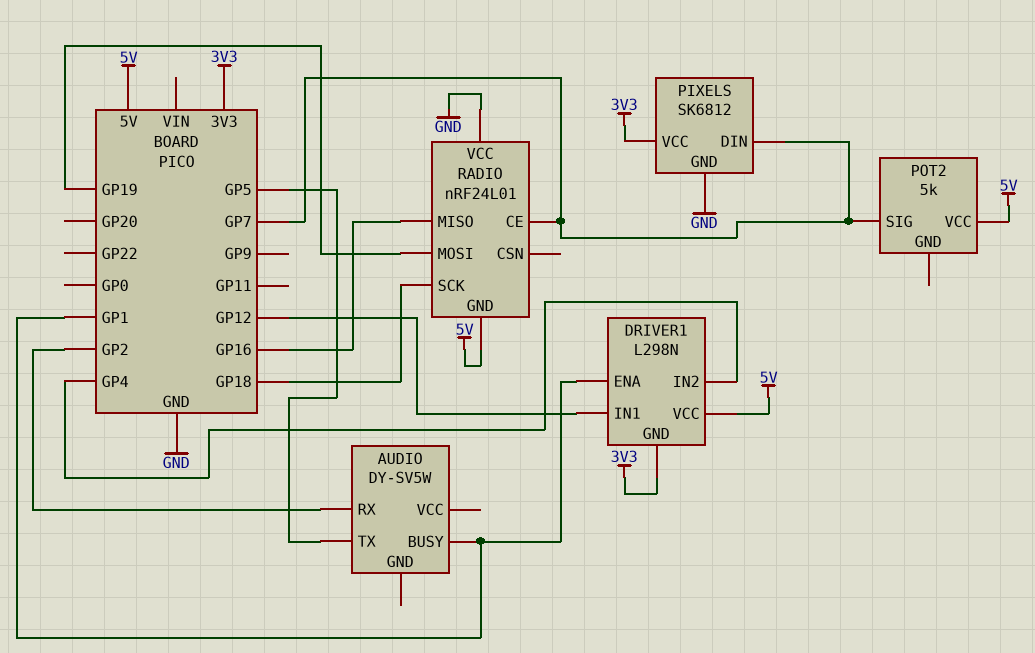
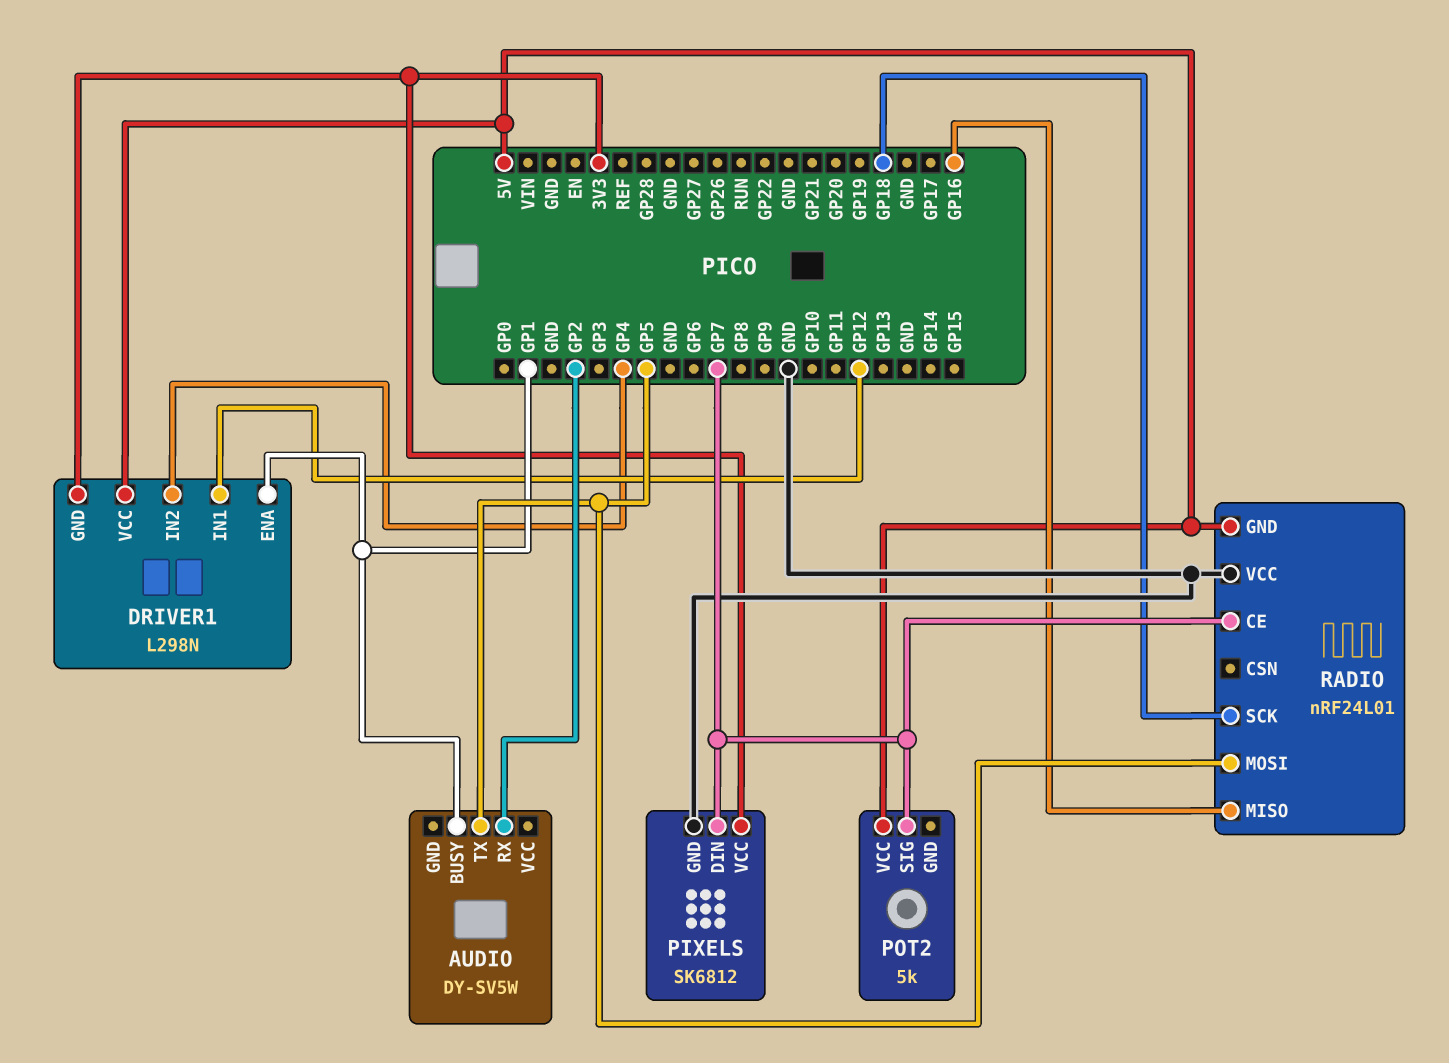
RADIO pin MOSI: GP19 -> GP5

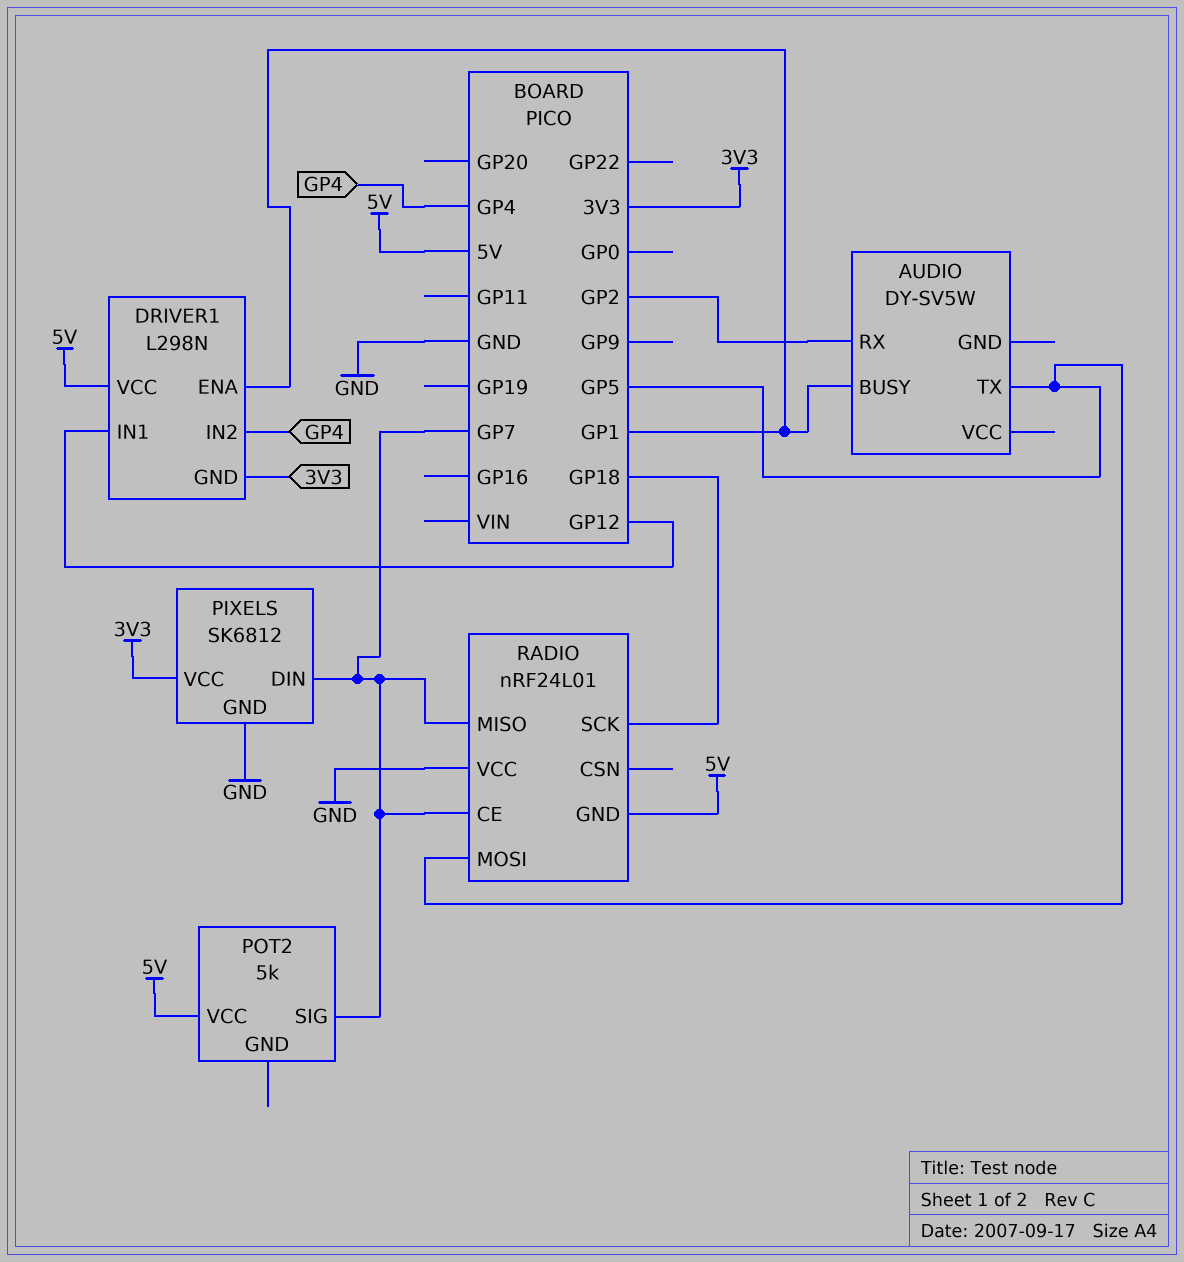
RADIO pin MISO: GP16 -> GP7

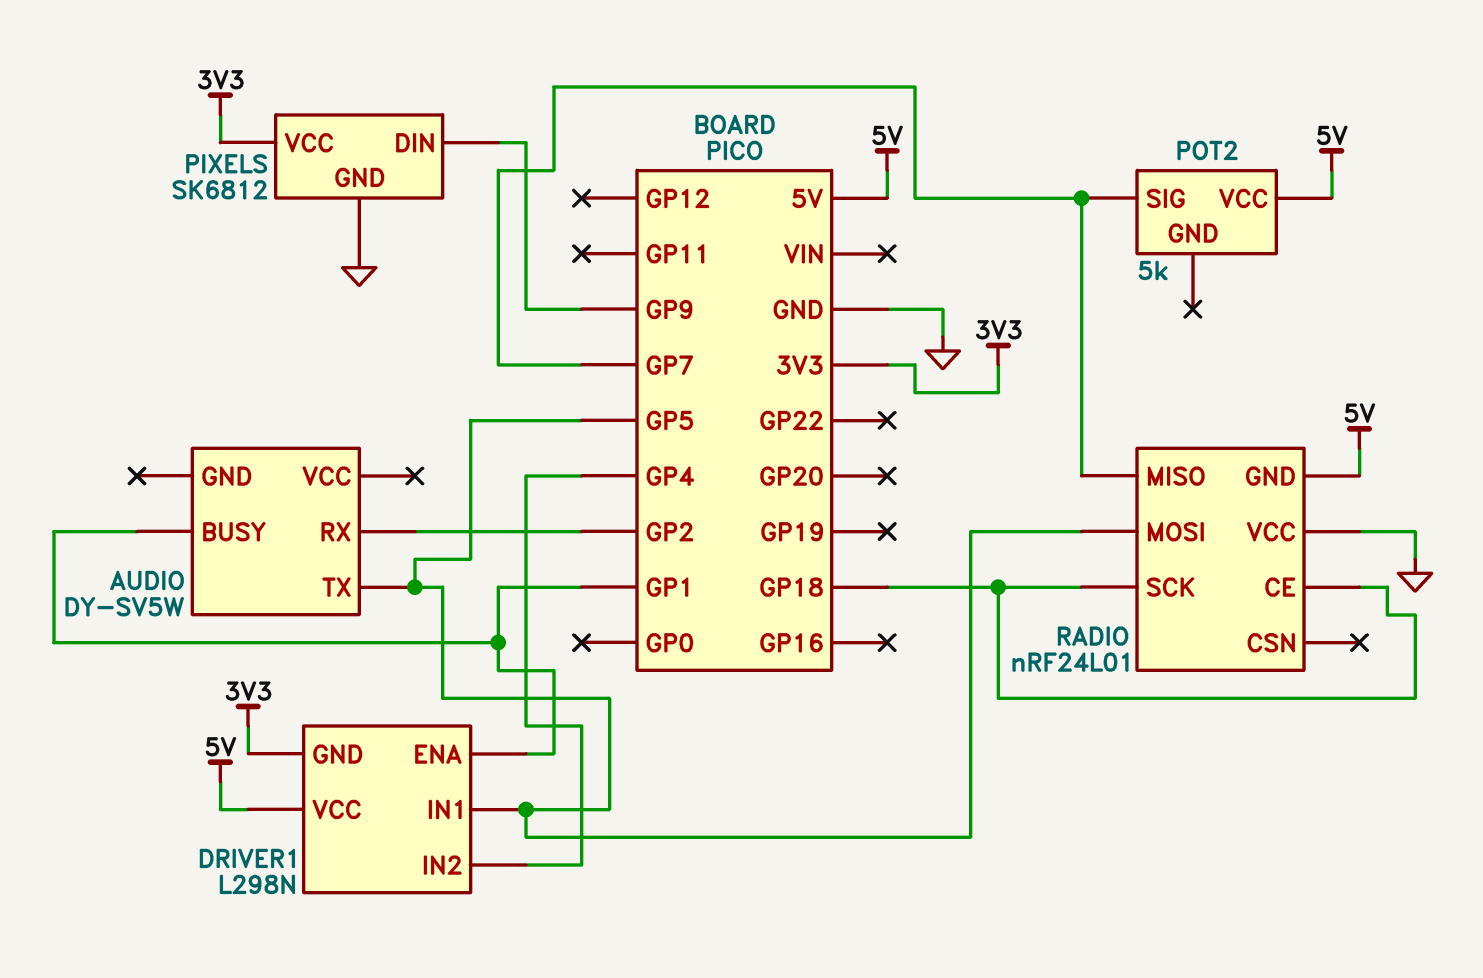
DRIVER1 pin IN1: GP12 -> GP5
PIXELS pin DIN: GP7 -> GP9
RADIO pin CE: GP7 -> GP18

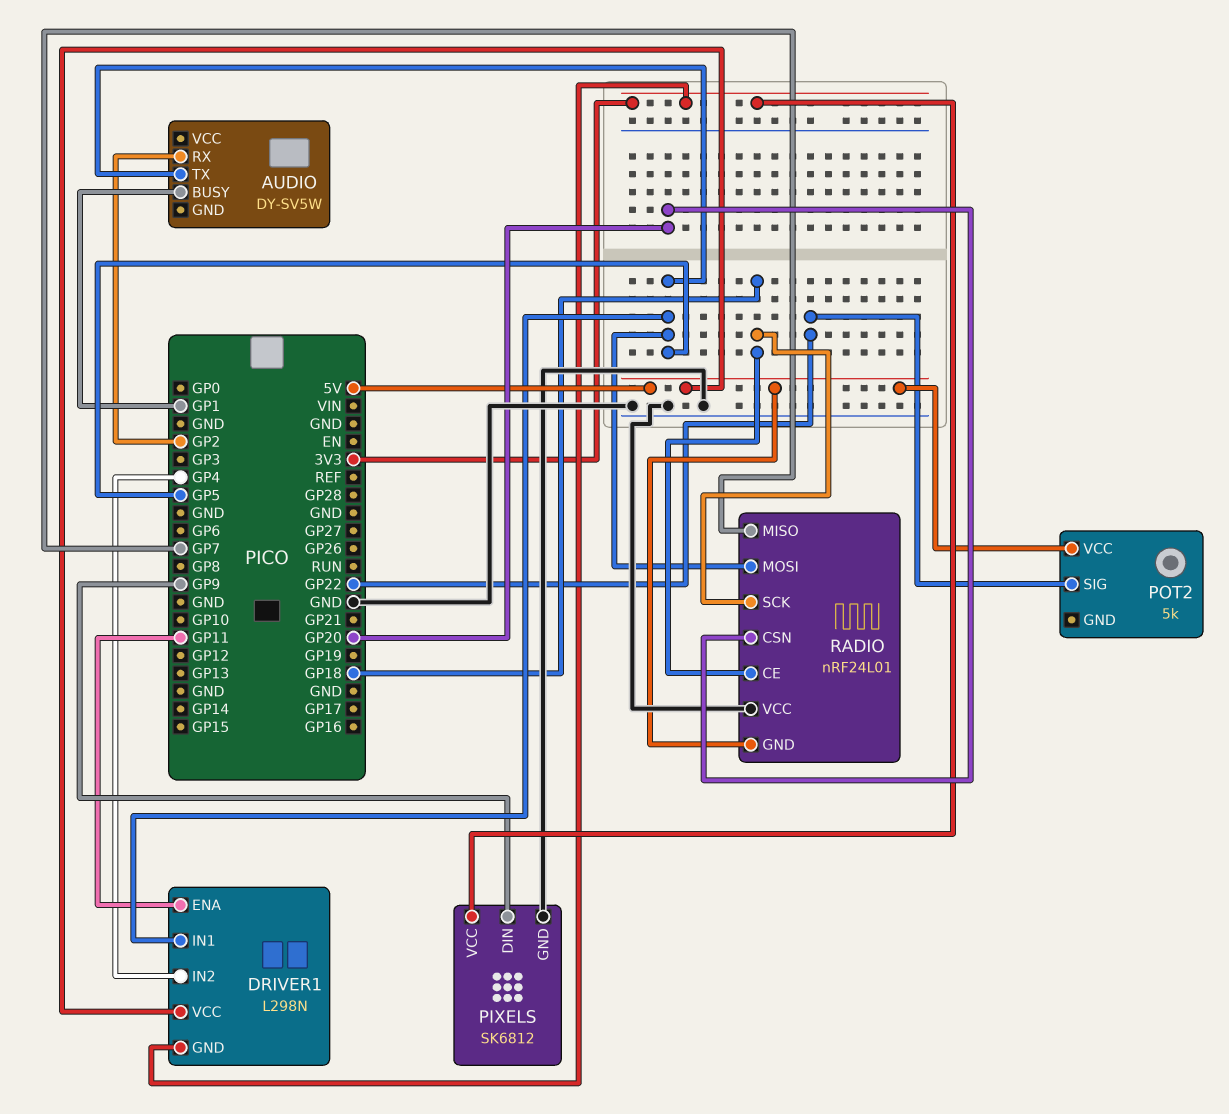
DRIVER1 pin ENA: GP1 -> GP11
POT2 pin SIG: GP7 -> GP22
RADIO pin CSN: none -> GP20

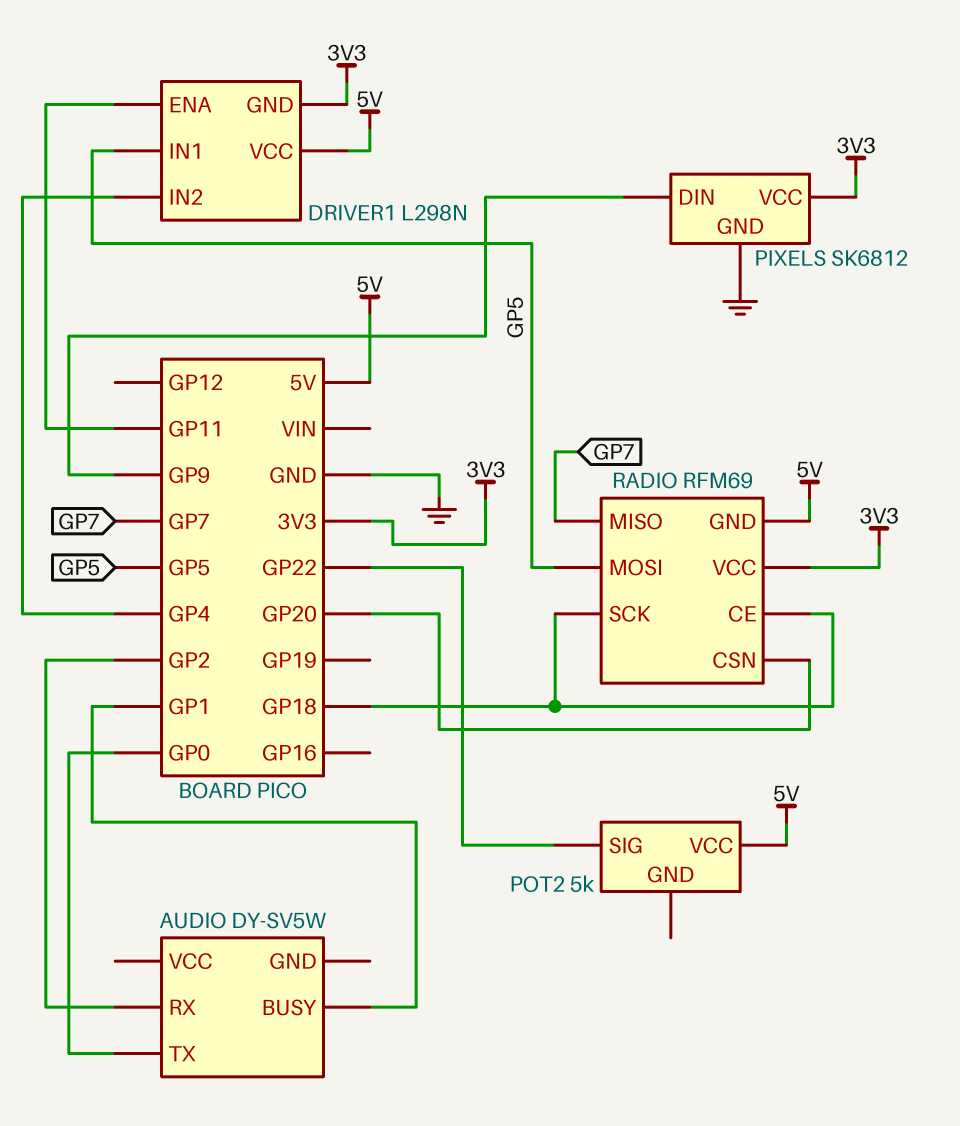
AUDIO pin TX: GP5 -> GP0
RADIO: nRF24L01 -> RFM69
RADIO pin VCC: GND -> 3V3

